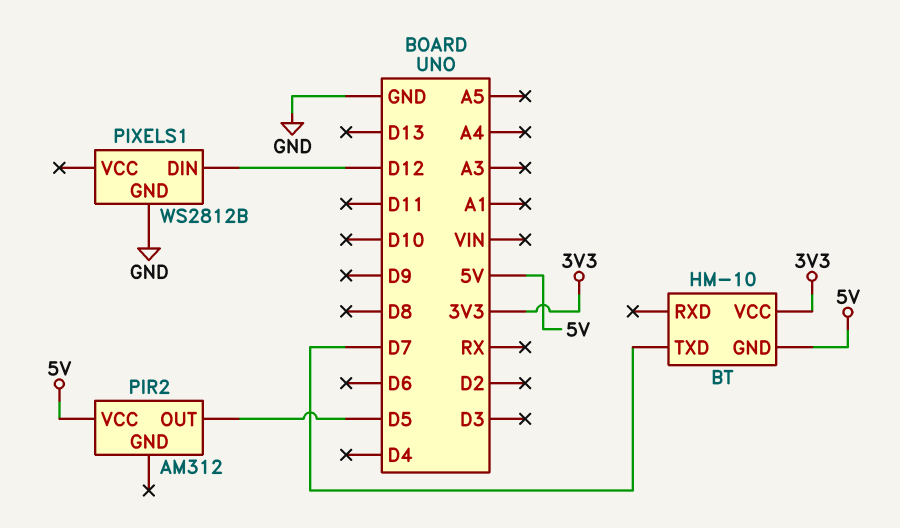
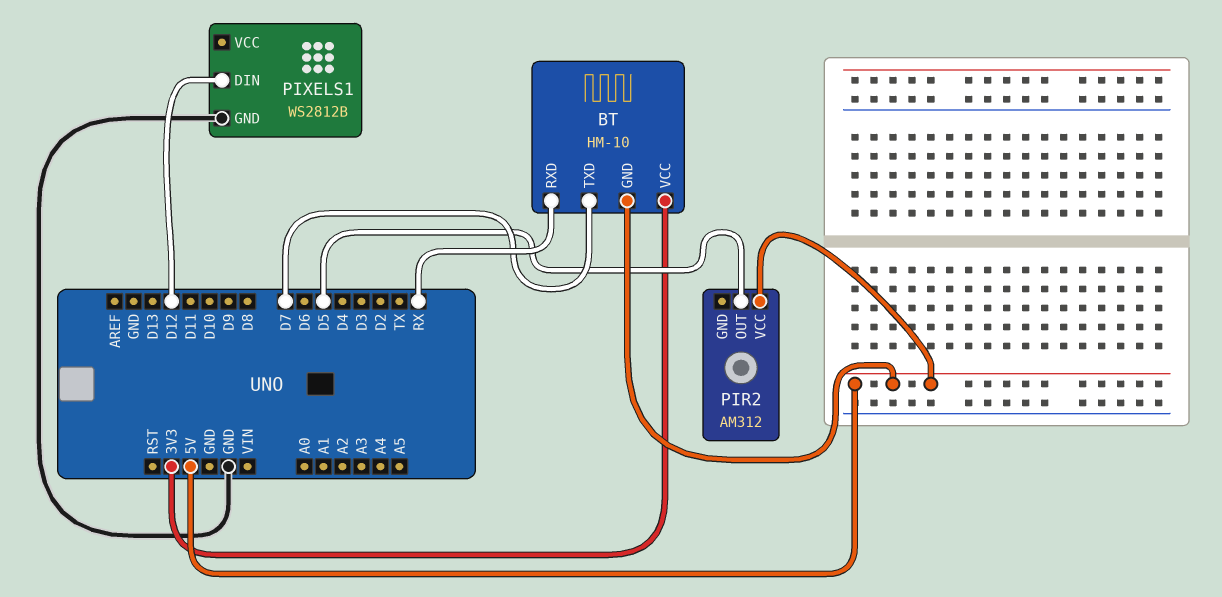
BT pin RXD: none -> RX

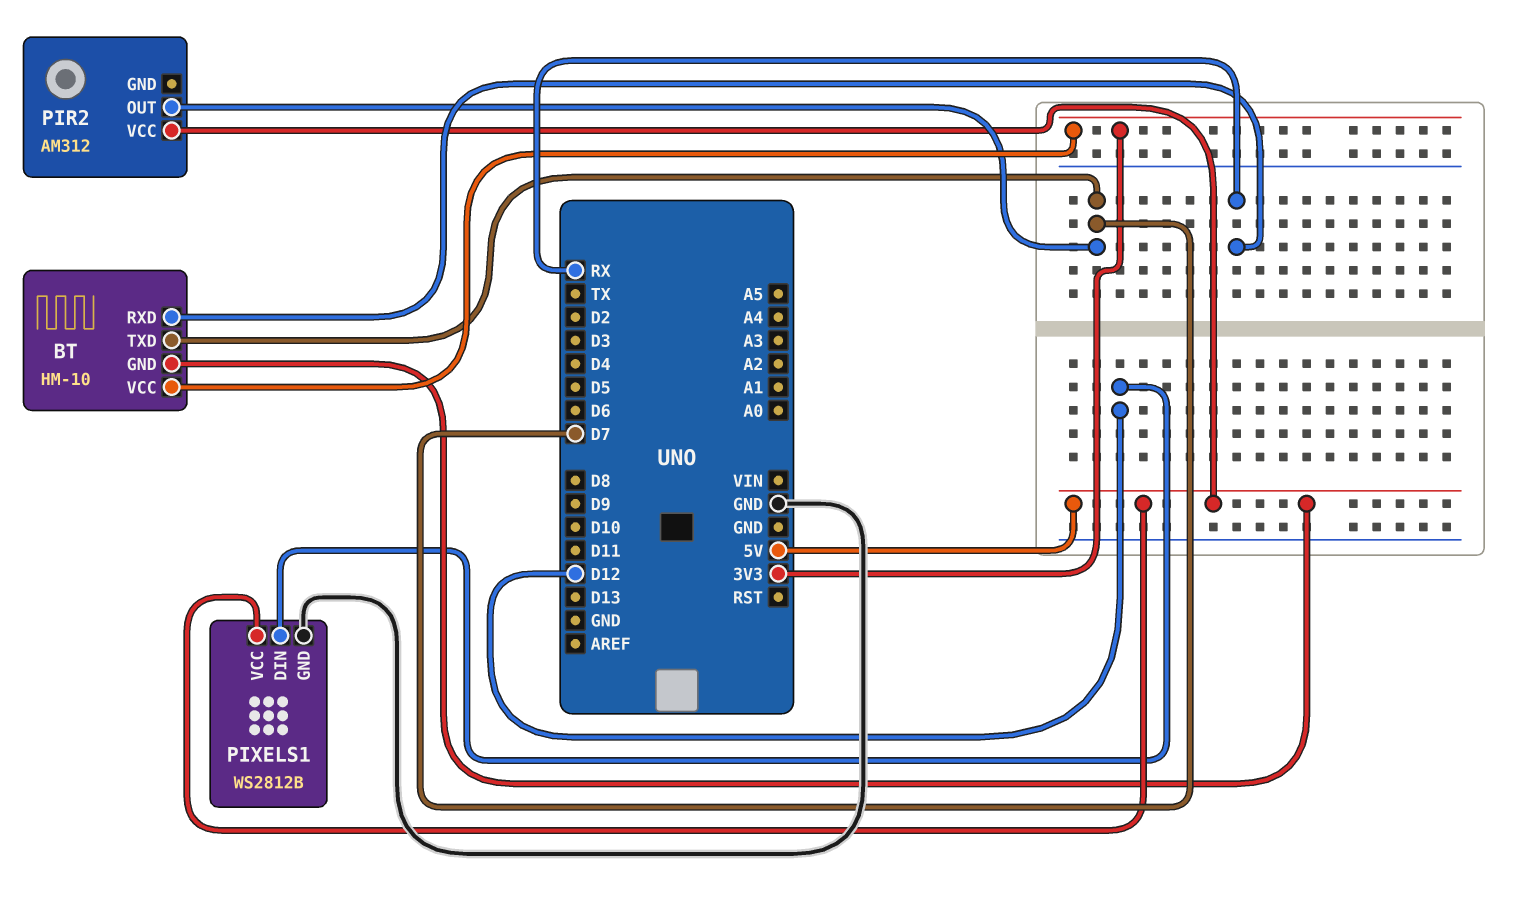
PIR2 pin OUT: D5 -> D7
PIXELS1 pin VCC: none -> 5V

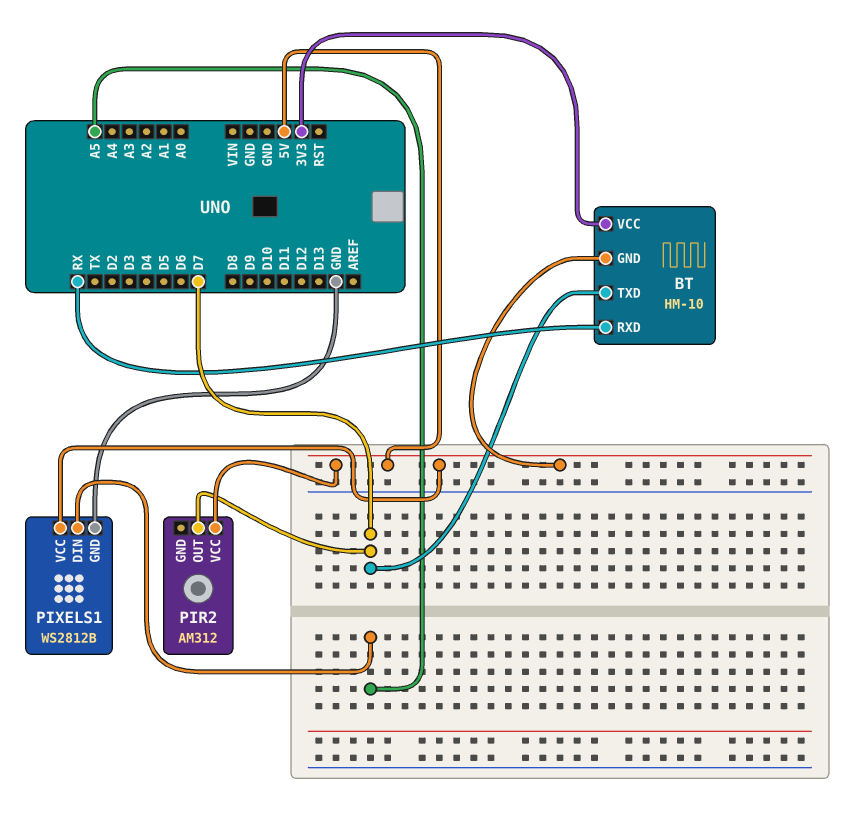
PIXELS1 pin DIN: D12 -> A5

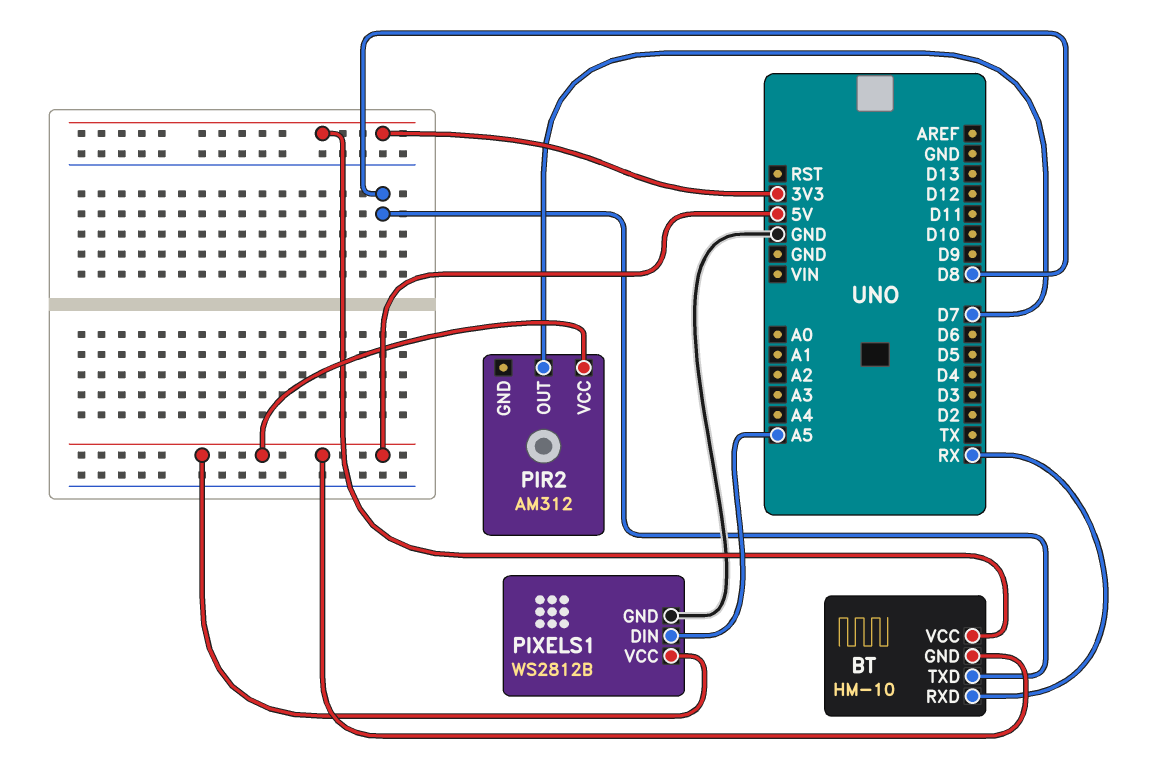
BT pin TXD: D7 -> D8

